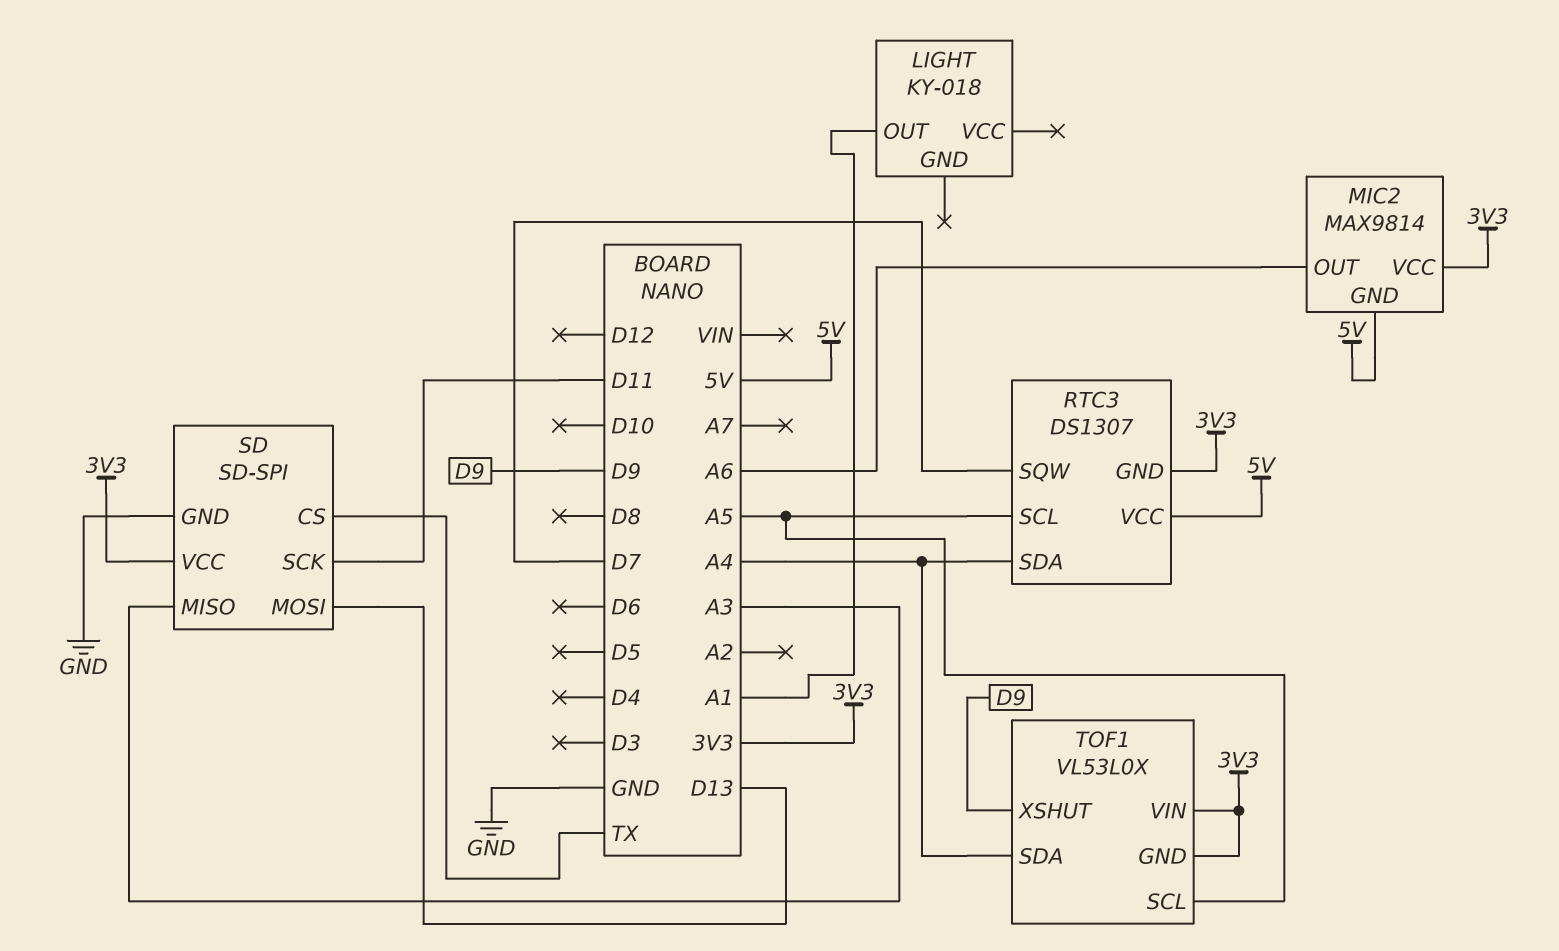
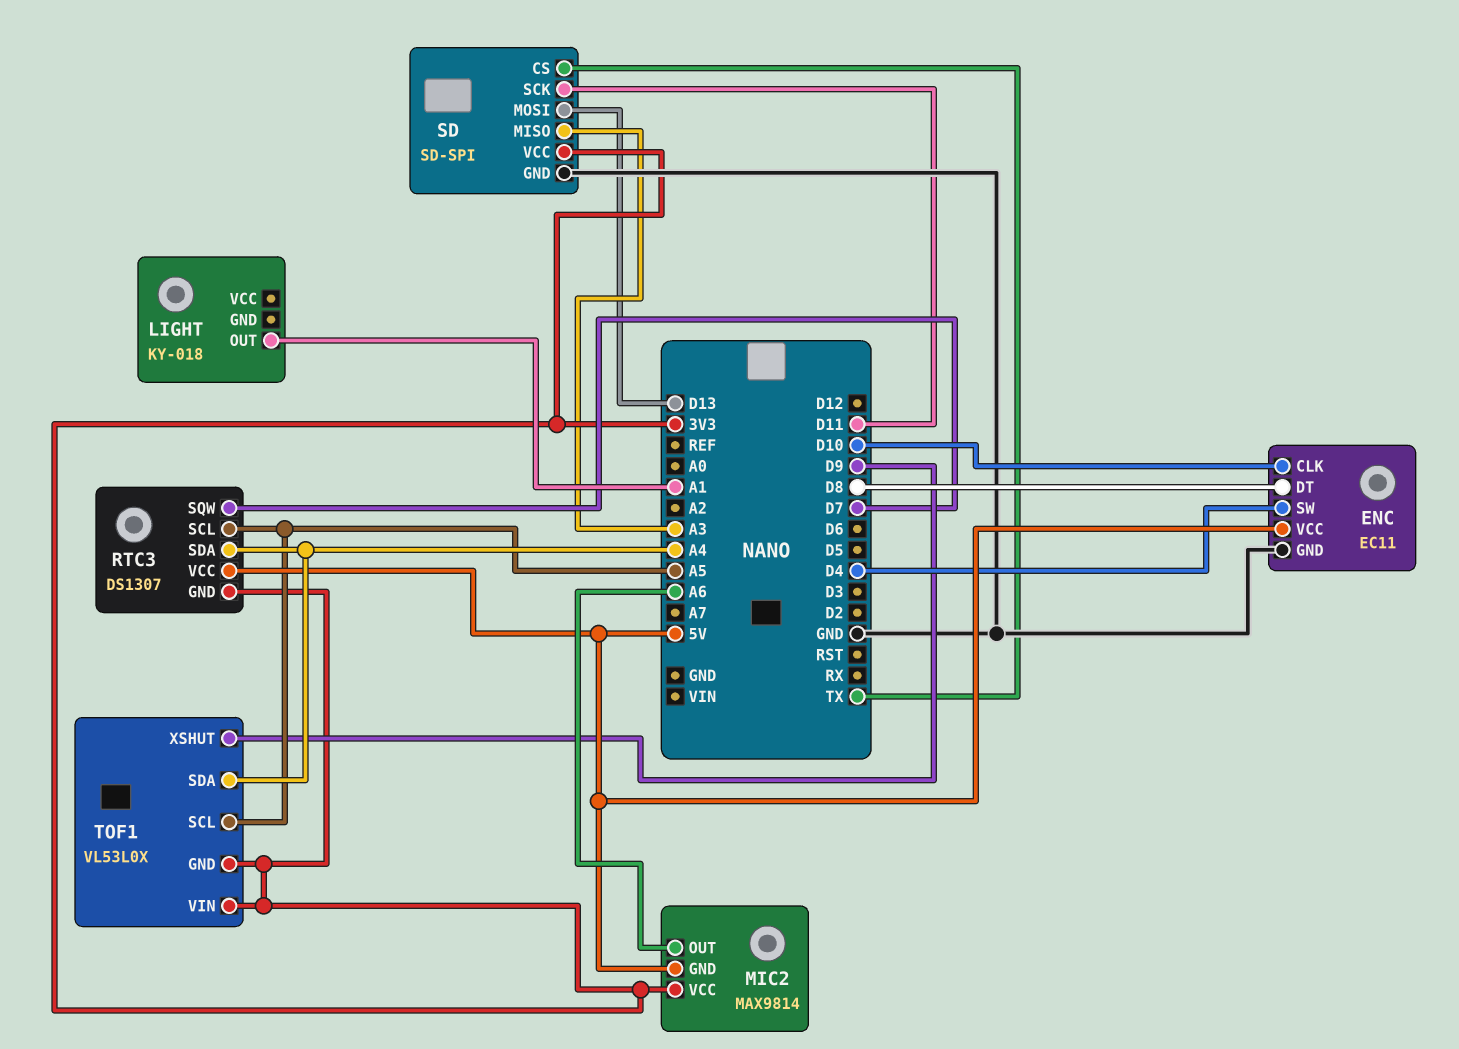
ENC: none -> EC11
ENC pin CLK: none -> D10
ENC pin DT: none -> D8
ENC pin GND: none -> GND
ENC pin SW: none -> D4
ENC pin VCC: none -> 5V

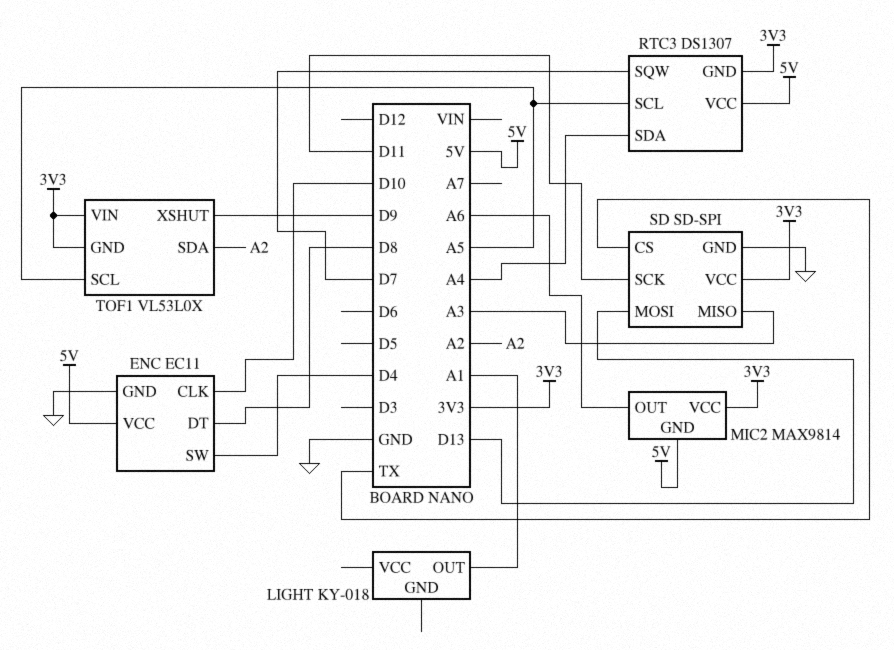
TOF1 pin SDA: A4 -> A2

